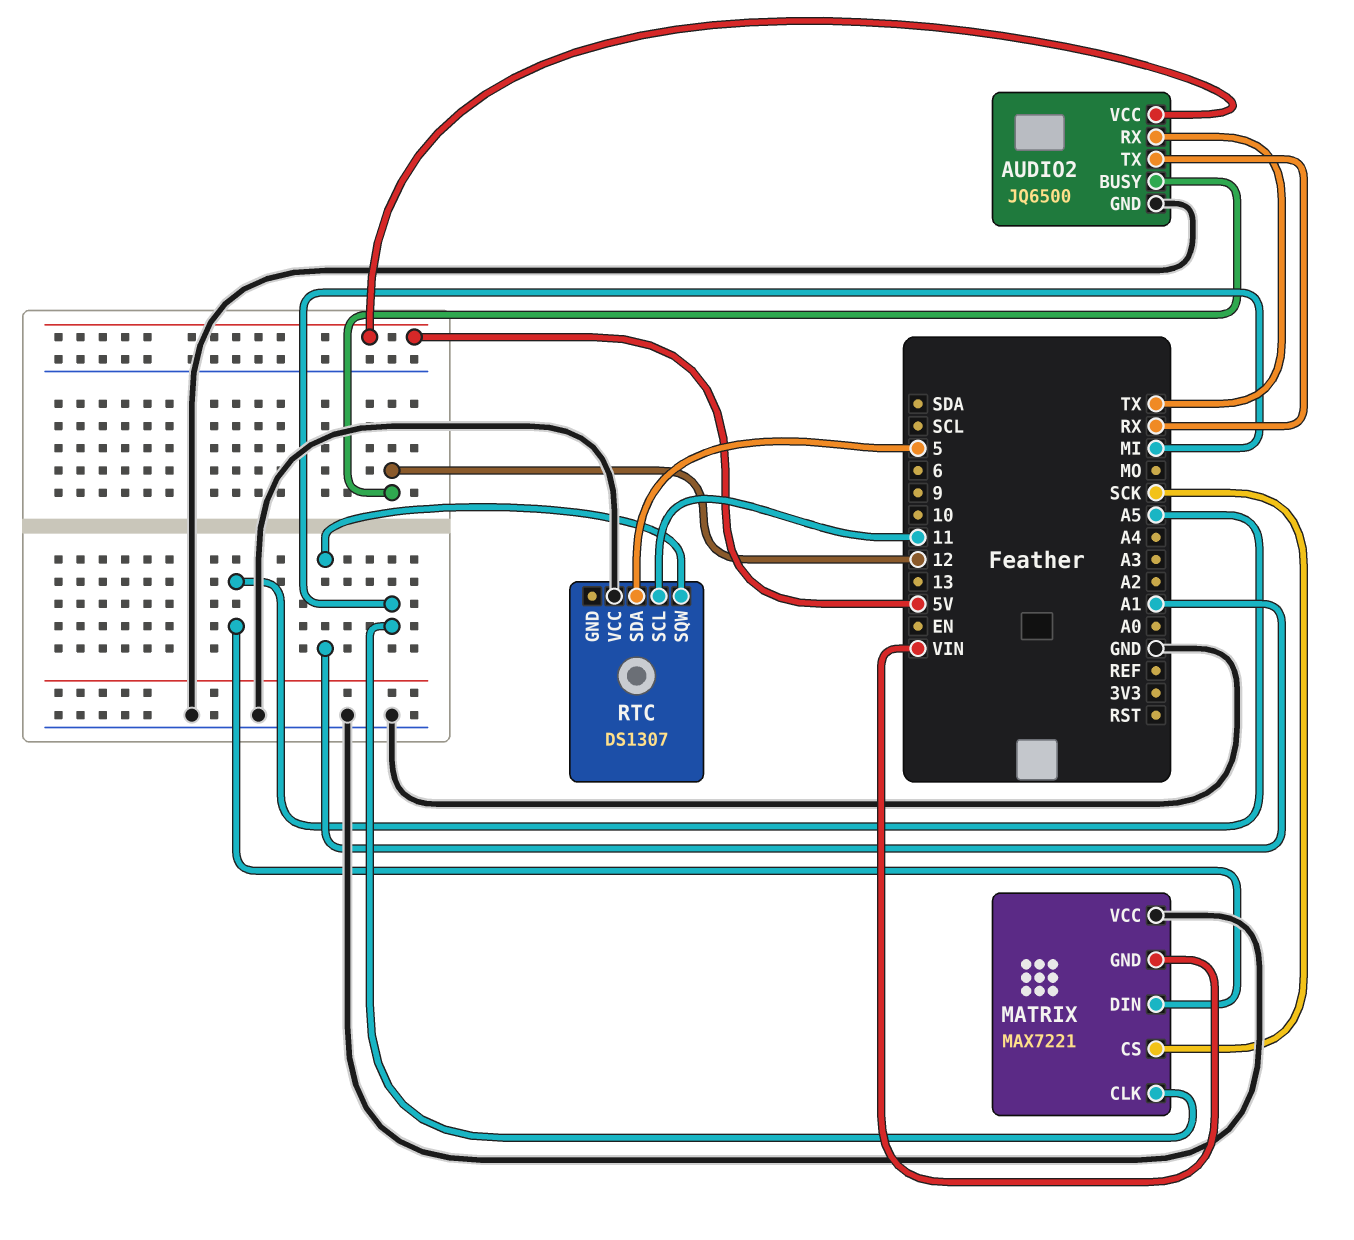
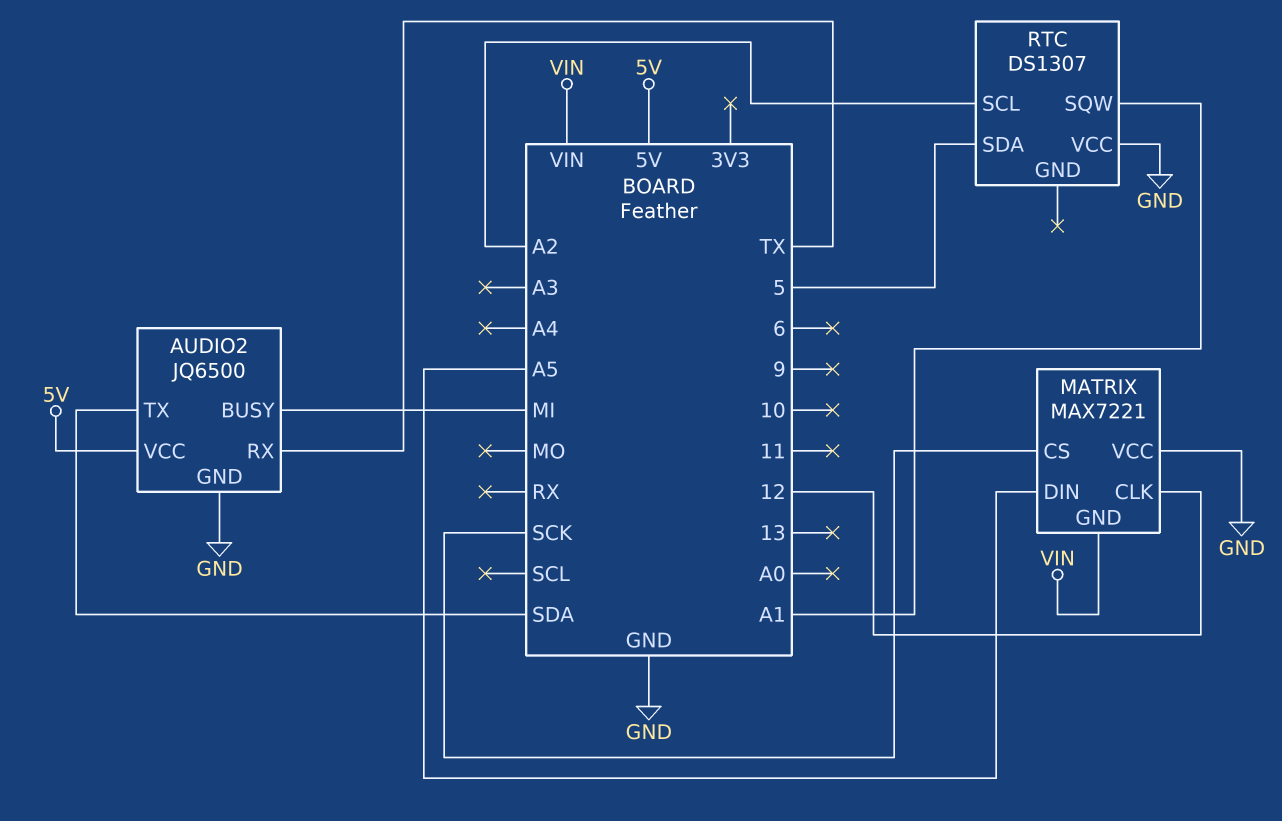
AUDIO2 pin BUSY: 12 -> MI
AUDIO2 pin TX: RX -> SDA
MATRIX pin CLK: MI -> 12
RTC pin SCL: 11 -> A2

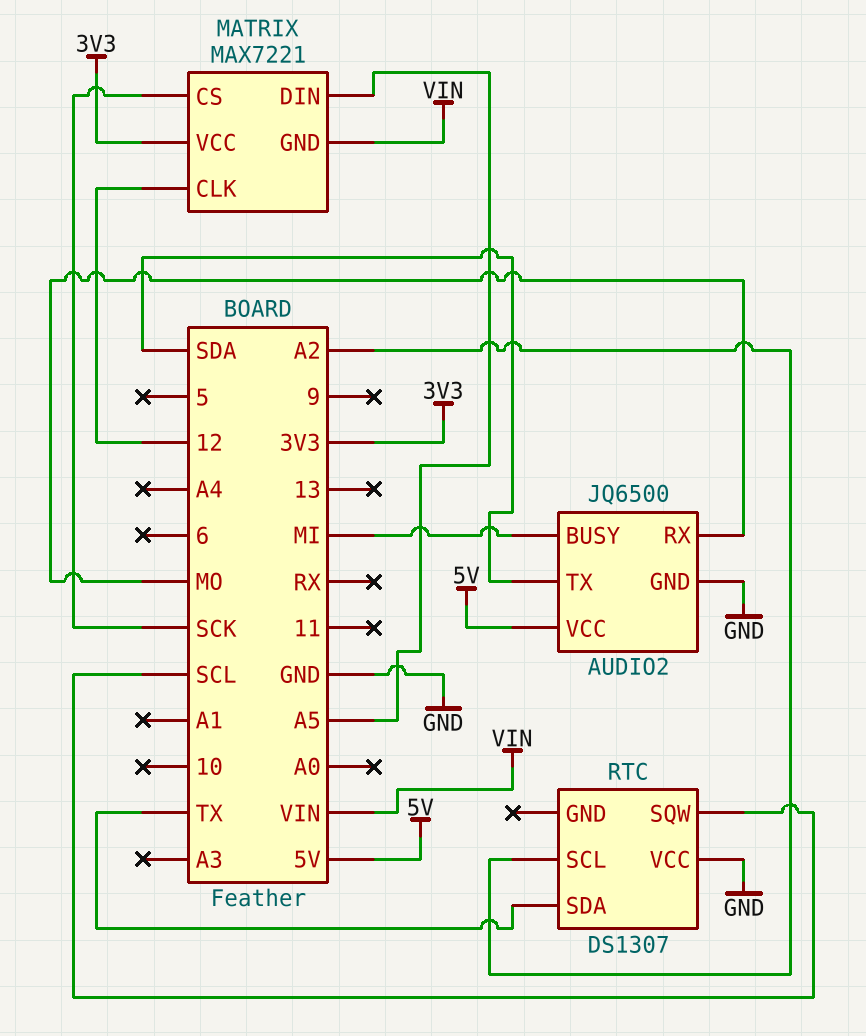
AUDIO2 pin RX: TX -> MO
MATRIX pin VCC: GND -> 3V3
RTC pin SDA: 5 -> TX
RTC pin SQW: A1 -> SCL

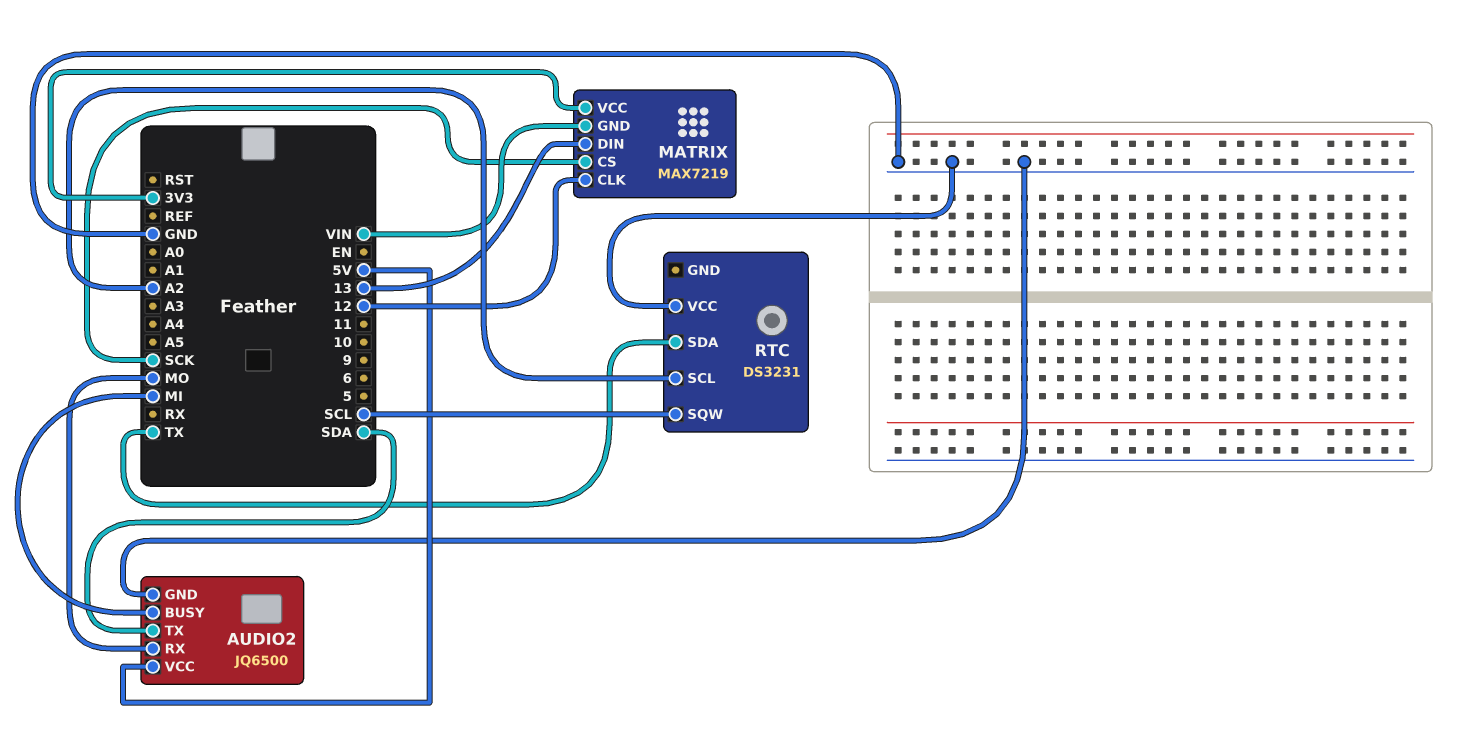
MATRIX: MAX7221 -> MAX7219
MATRIX pin DIN: A5 -> 13
RTC: DS1307 -> DS3231

